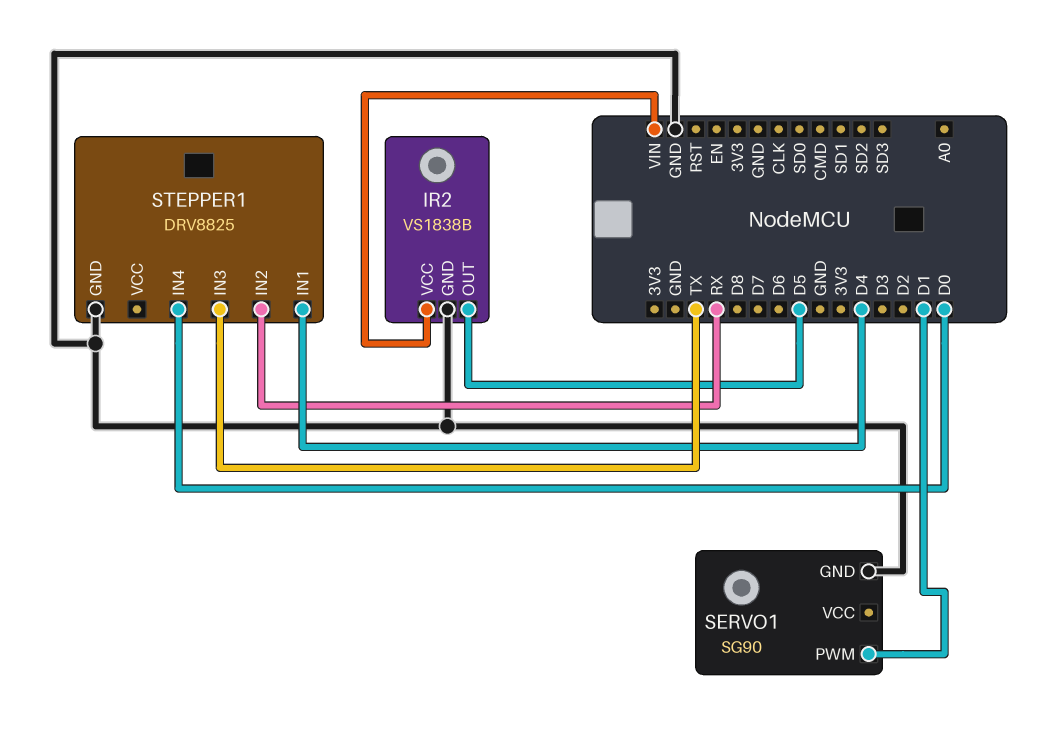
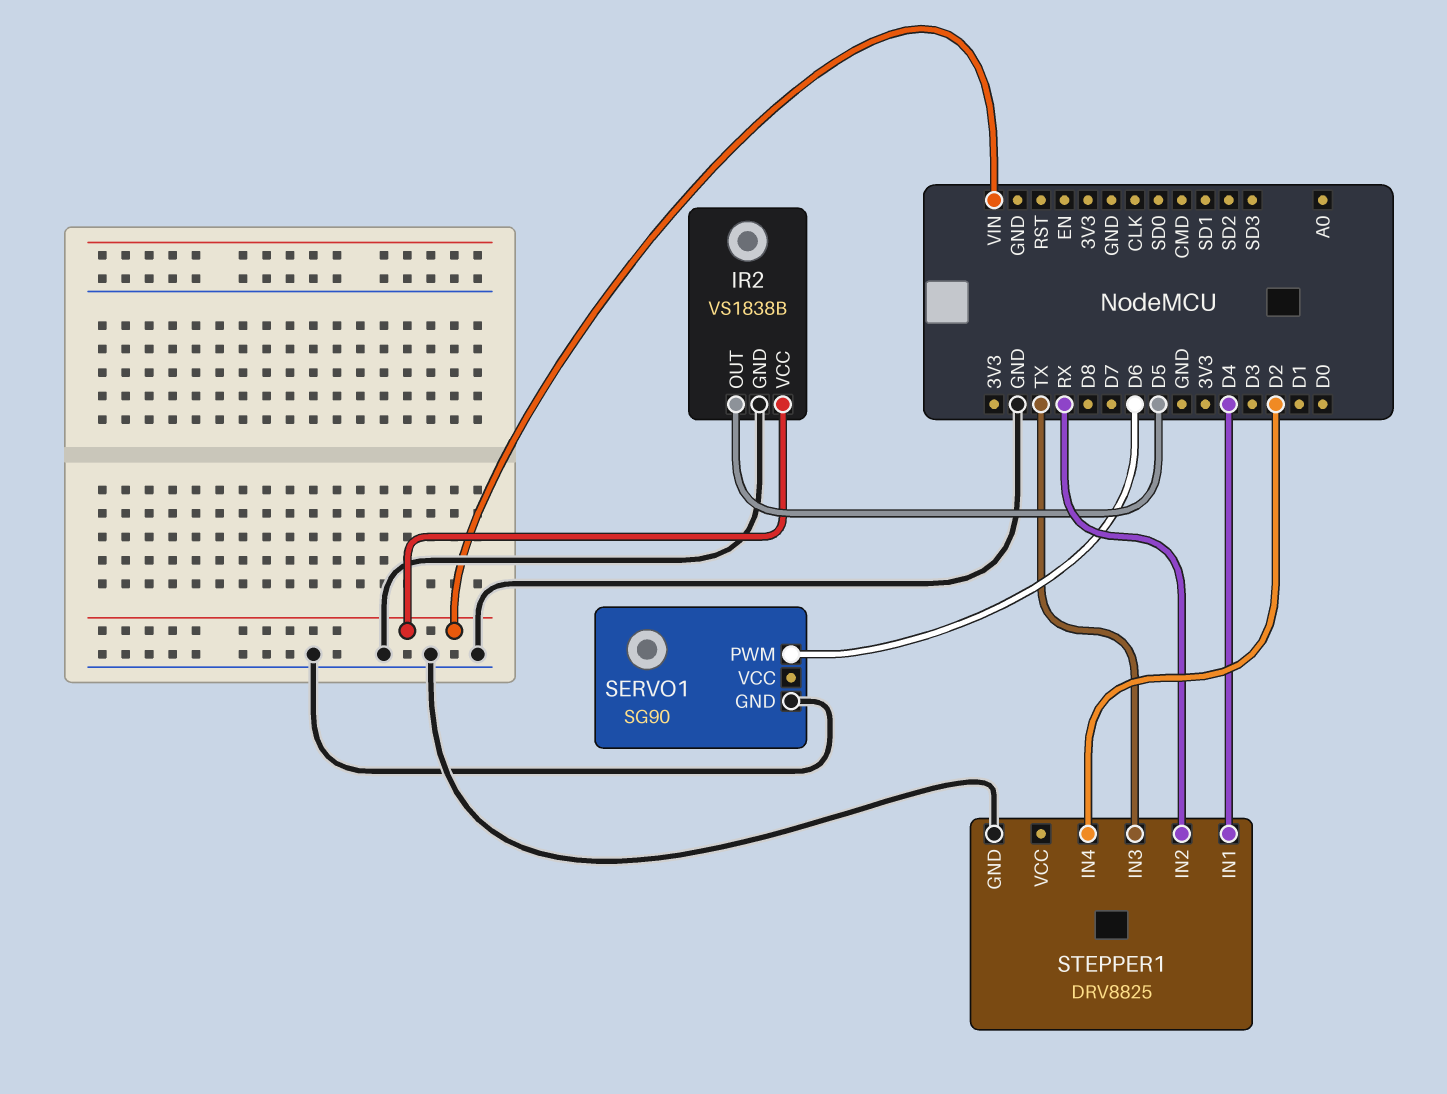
SERVO1 pin PWM: D1 -> D6
STEPPER1 pin IN4: D0 -> D2

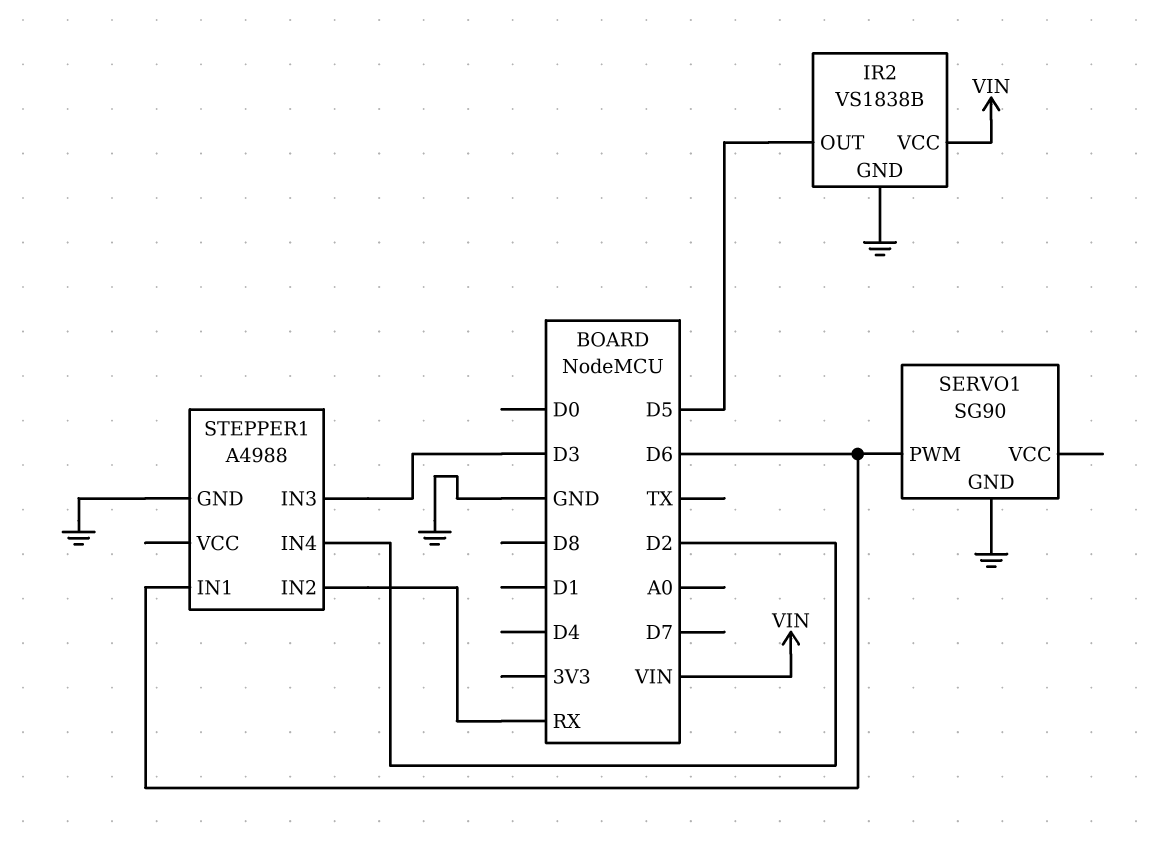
STEPPER1: DRV8825 -> A4988
STEPPER1 pin IN1: D4 -> D6
STEPPER1 pin IN3: TX -> D3

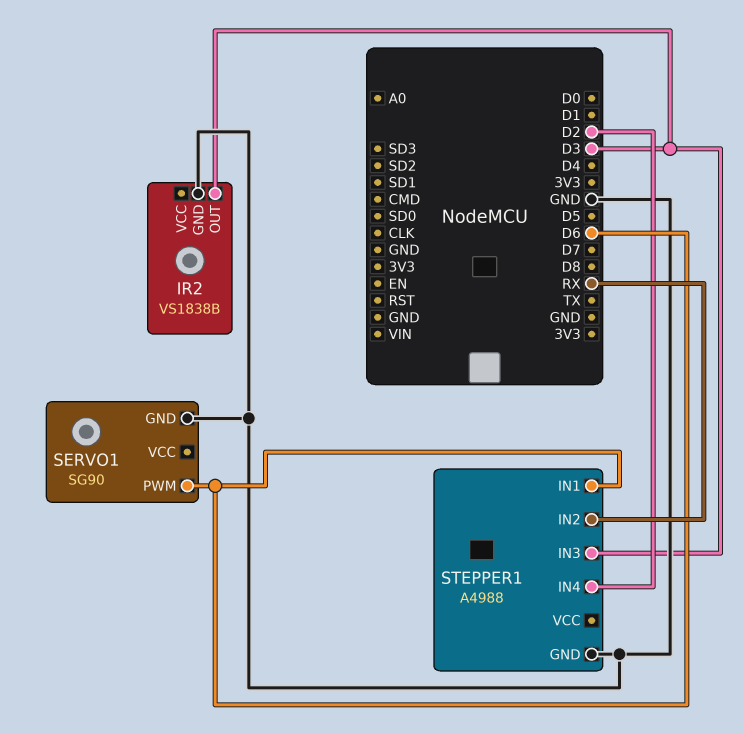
IR2 pin OUT: D5 -> D3
IR2 pin VCC: VIN -> none

